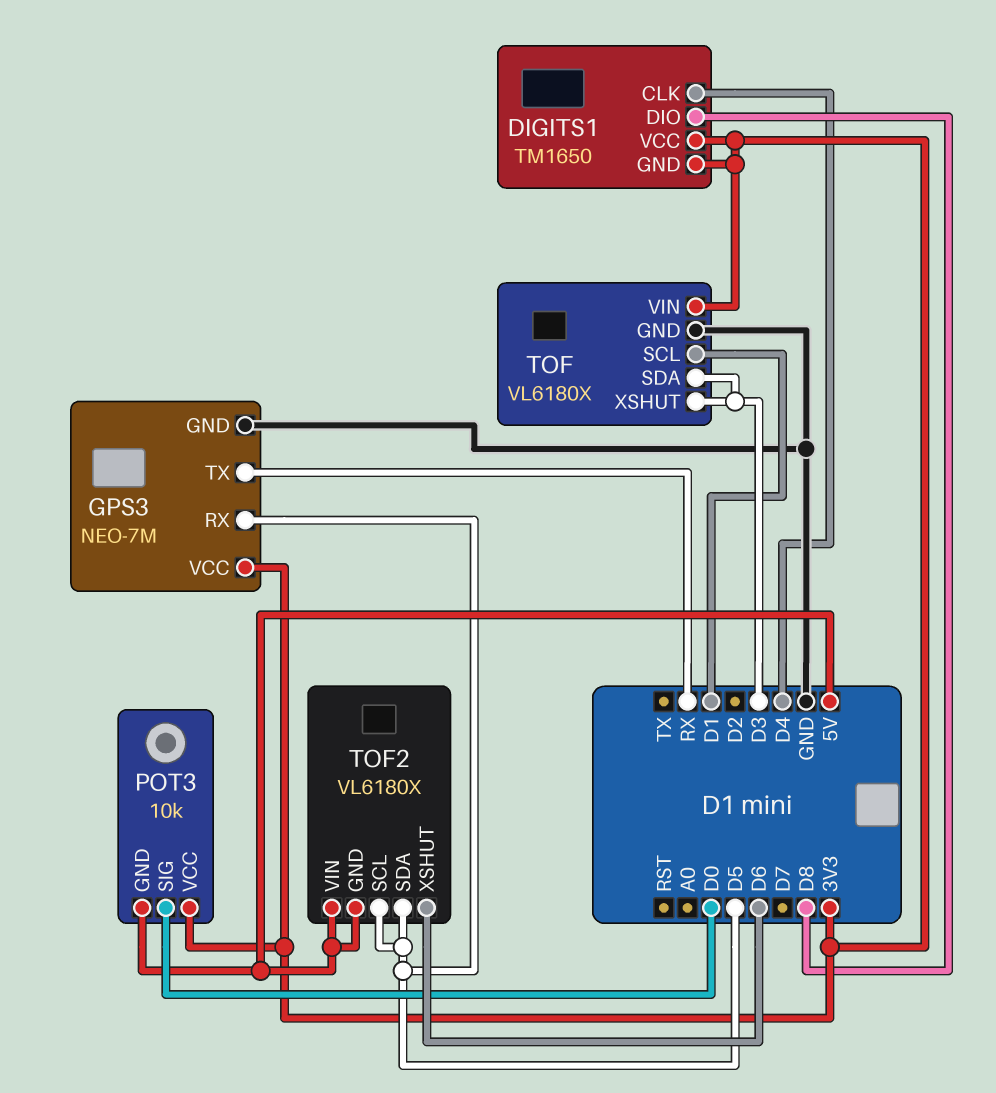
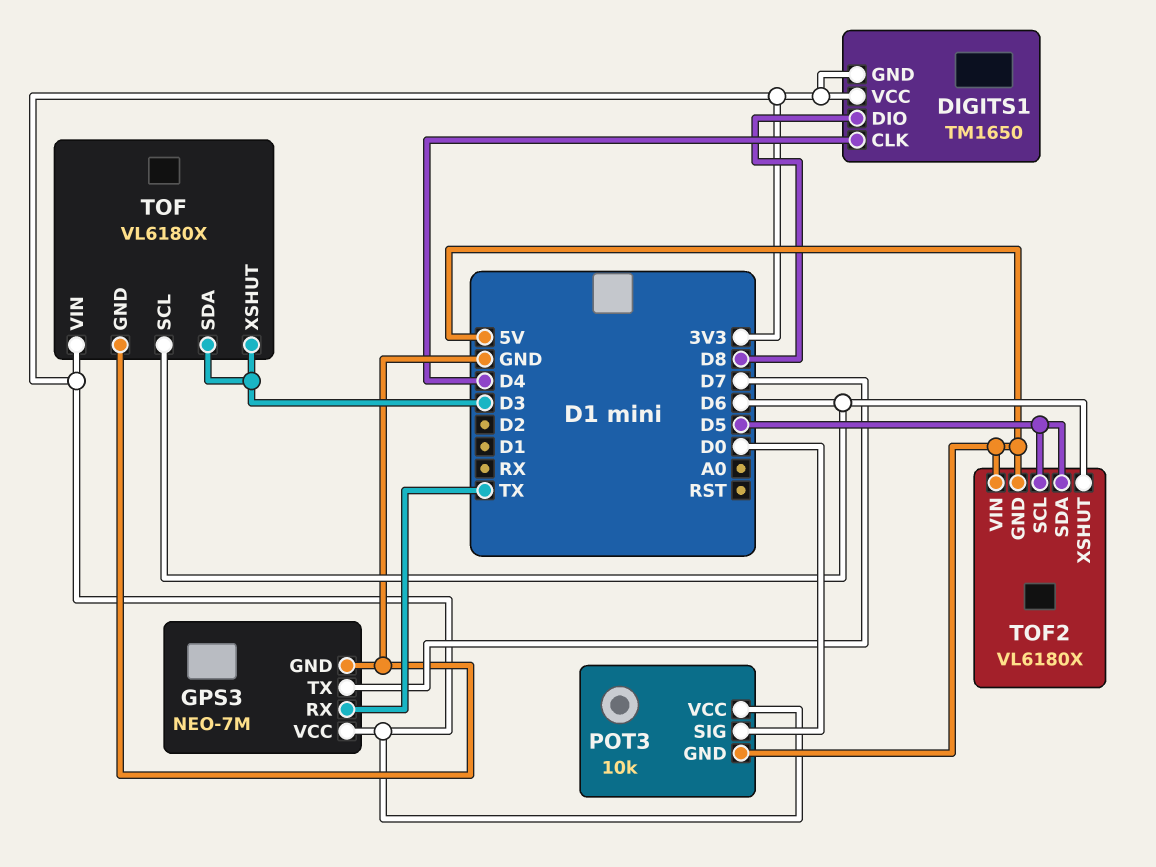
GPS3 pin RX: D5 -> TX
GPS3 pin TX: RX -> D7
TOF pin SCL: D1 -> D6

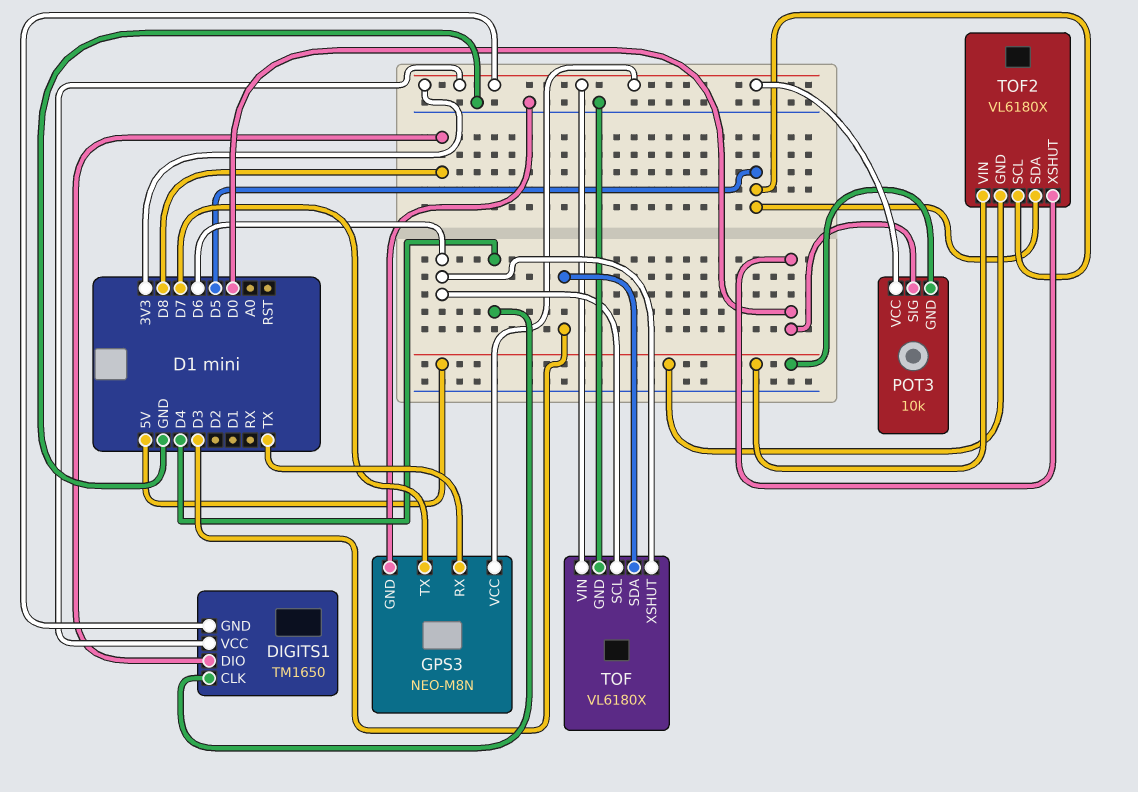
GPS3: NEO-7M -> NEO-M8N
TOF pin XSHUT: D3 -> D6
TOF2 pin XSHUT: D6 -> D0

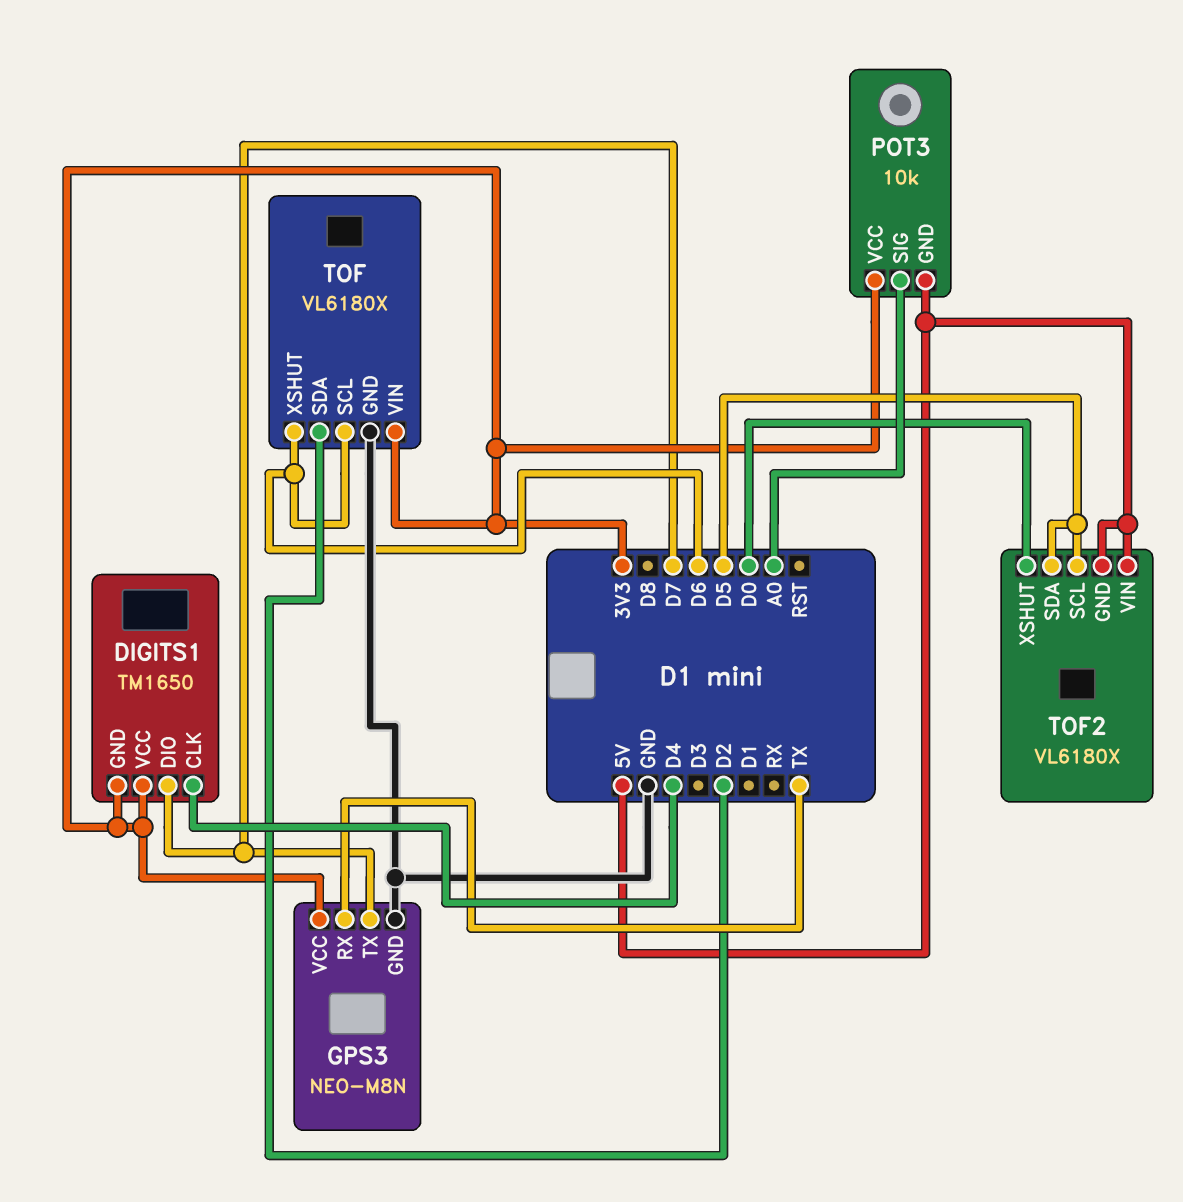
DIGITS1 pin DIO: D8 -> D7
POT3 pin SIG: D0 -> A0
TOF pin SDA: D3 -> D2

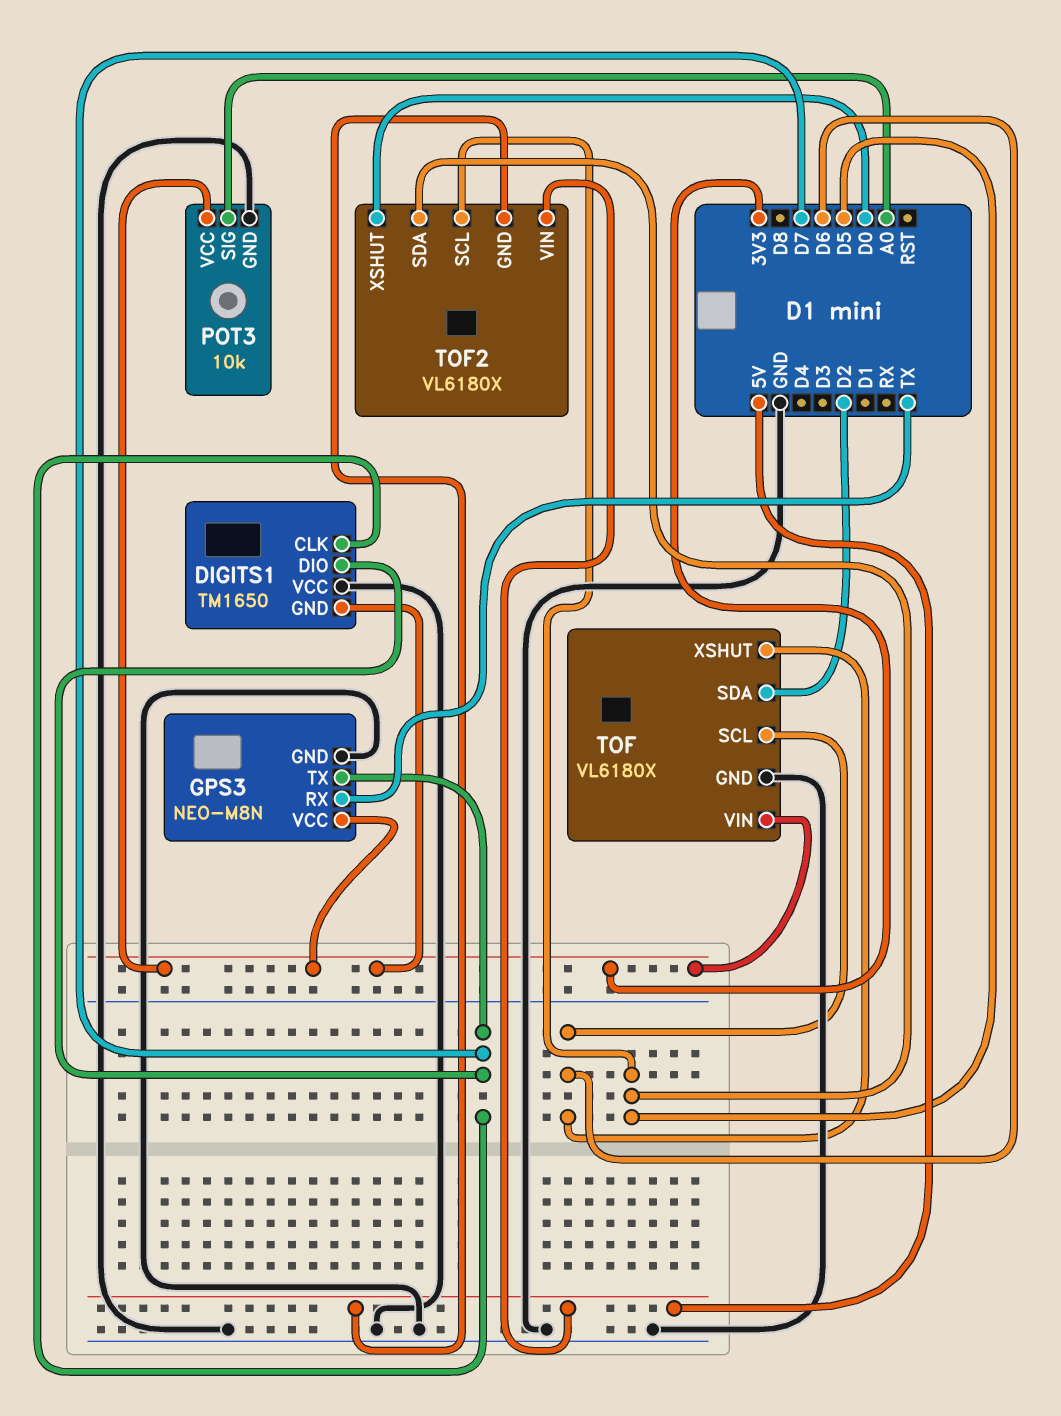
DIGITS1 pin CLK: D4 -> D7
DIGITS1 pin VCC: 3V3 -> GND
POT3 pin GND: 5V -> GND

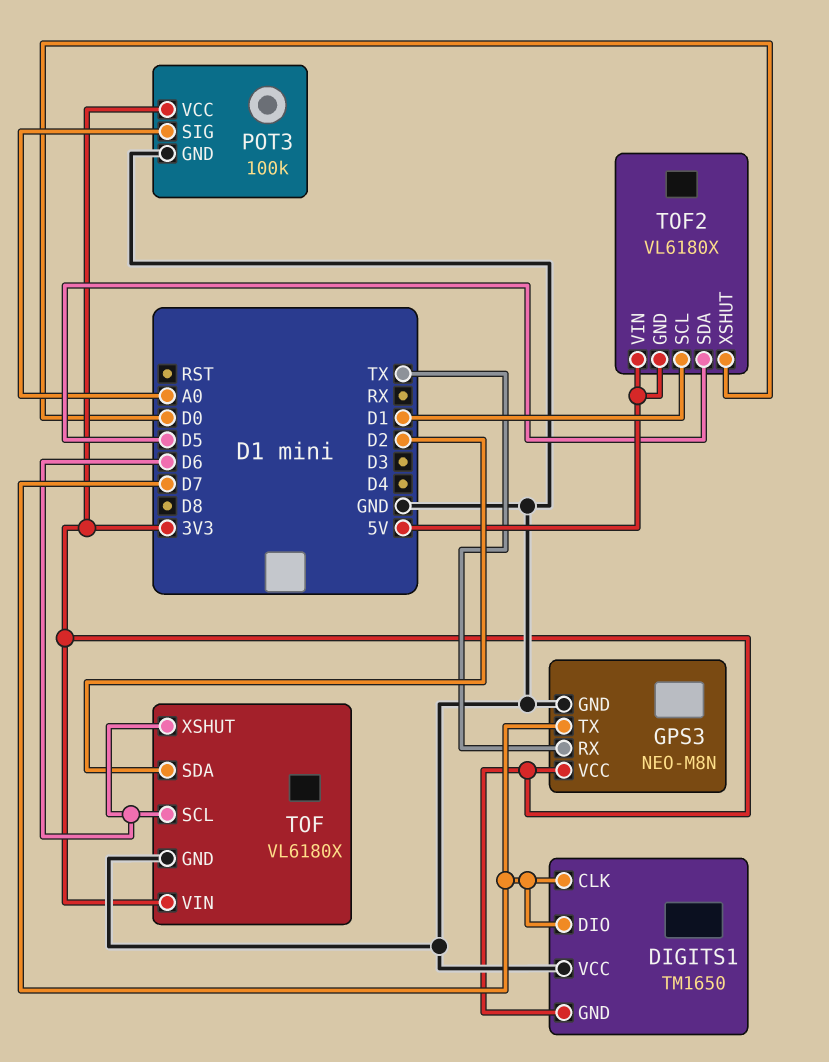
POT3: 10k -> 100k
TOF2 pin SCL: D5 -> D1

